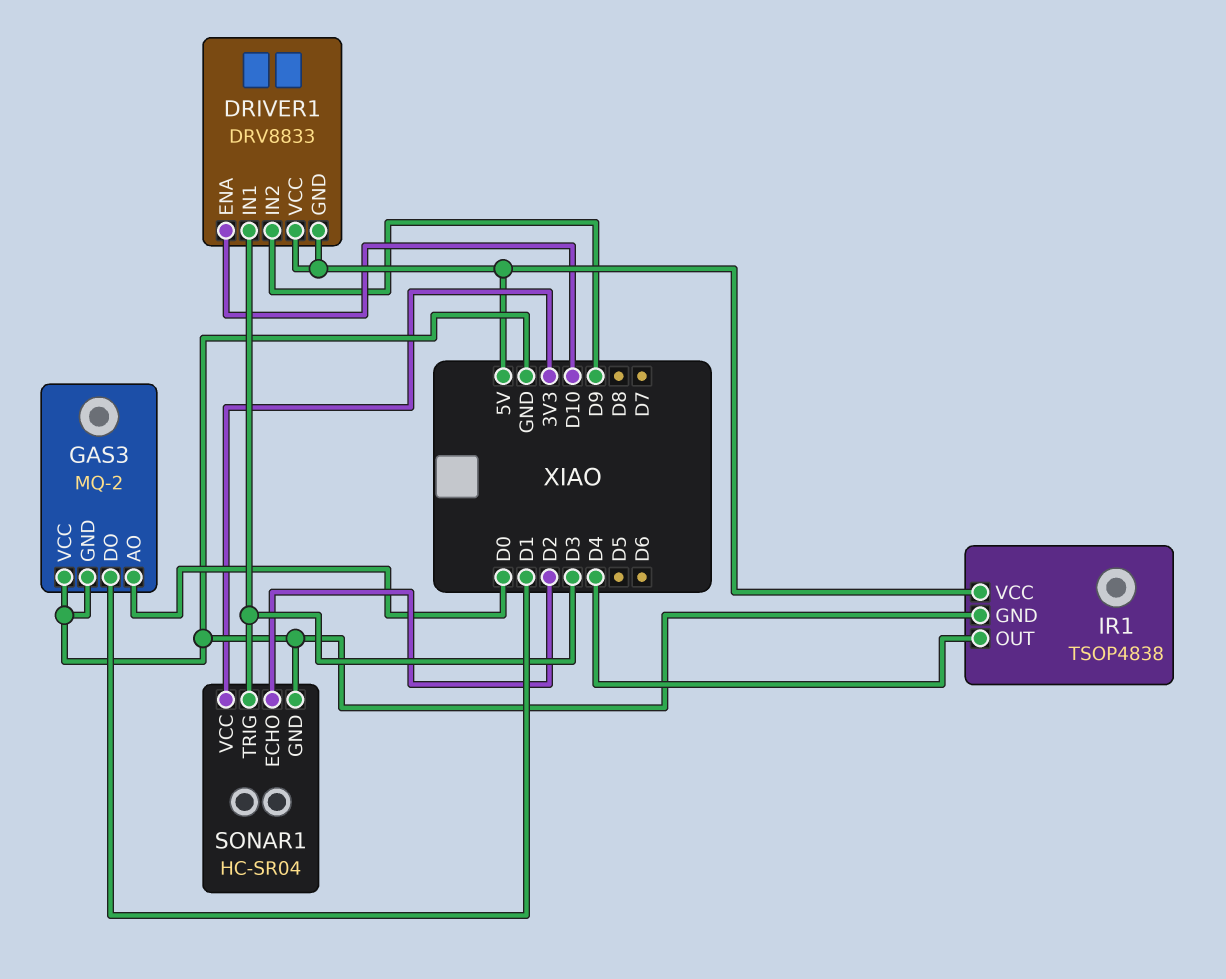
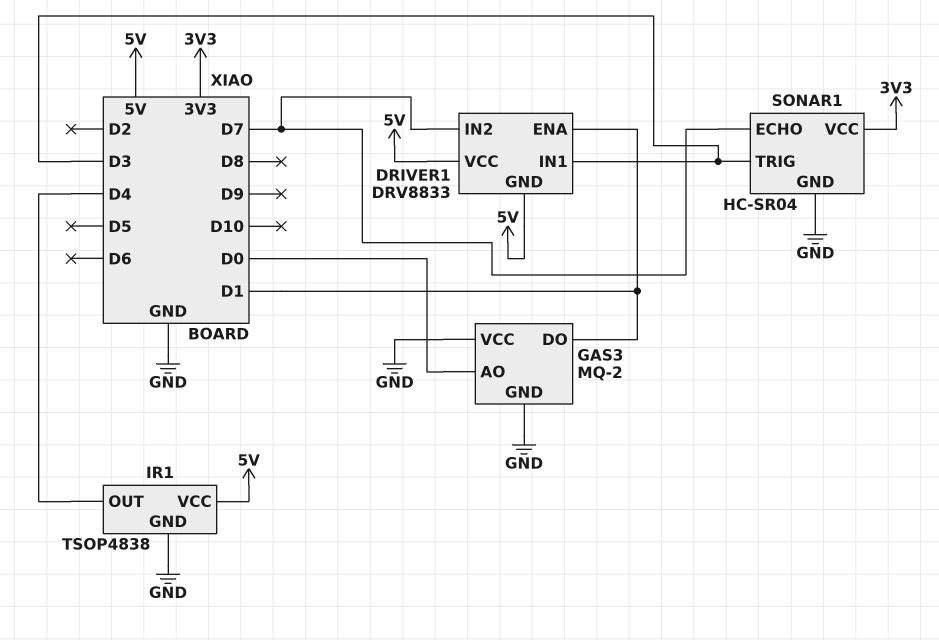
DRIVER1 pin ENA: D10 -> D1
DRIVER1 pin IN2: D9 -> D7
SONAR1 pin ECHO: D2 -> D7

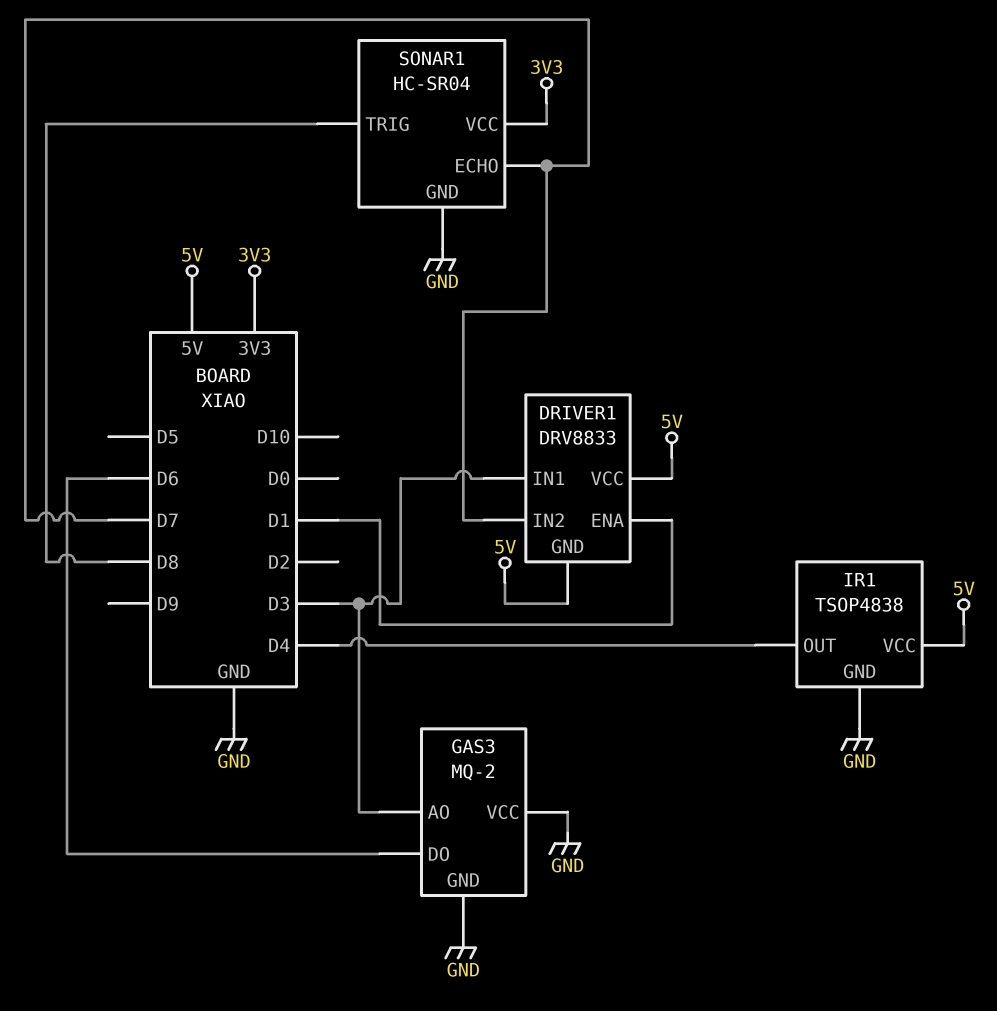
GAS3 pin AO: D0 -> D3
GAS3 pin DO: D1 -> D6
SONAR1 pin TRIG: D3 -> D8

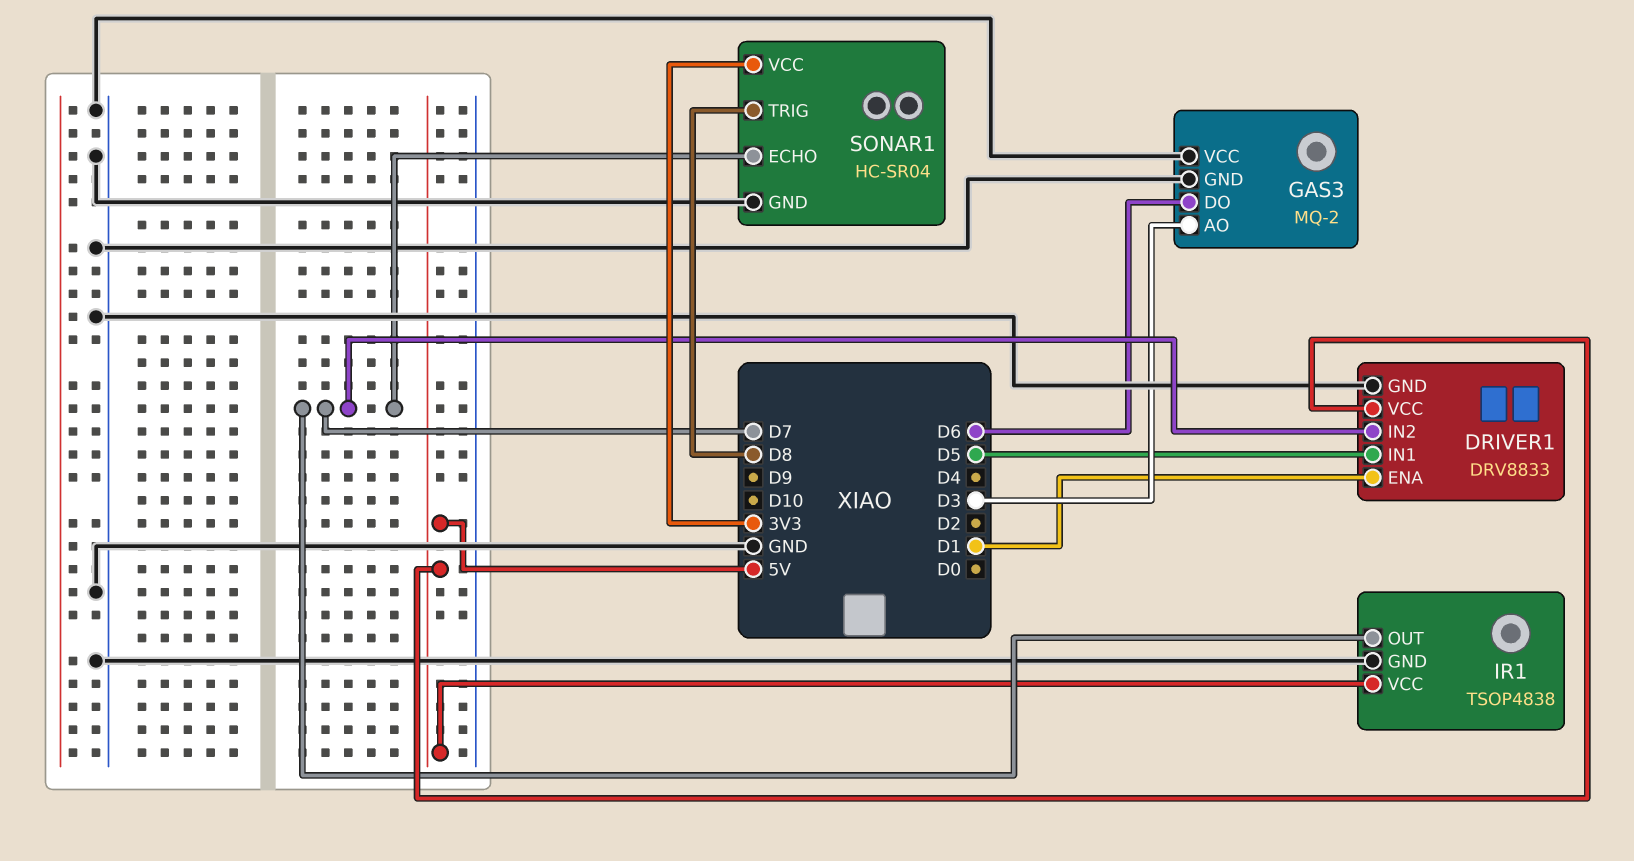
DRIVER1 pin GND: 5V -> GND
DRIVER1 pin IN1: D3 -> D5
IR1 pin OUT: D4 -> D7

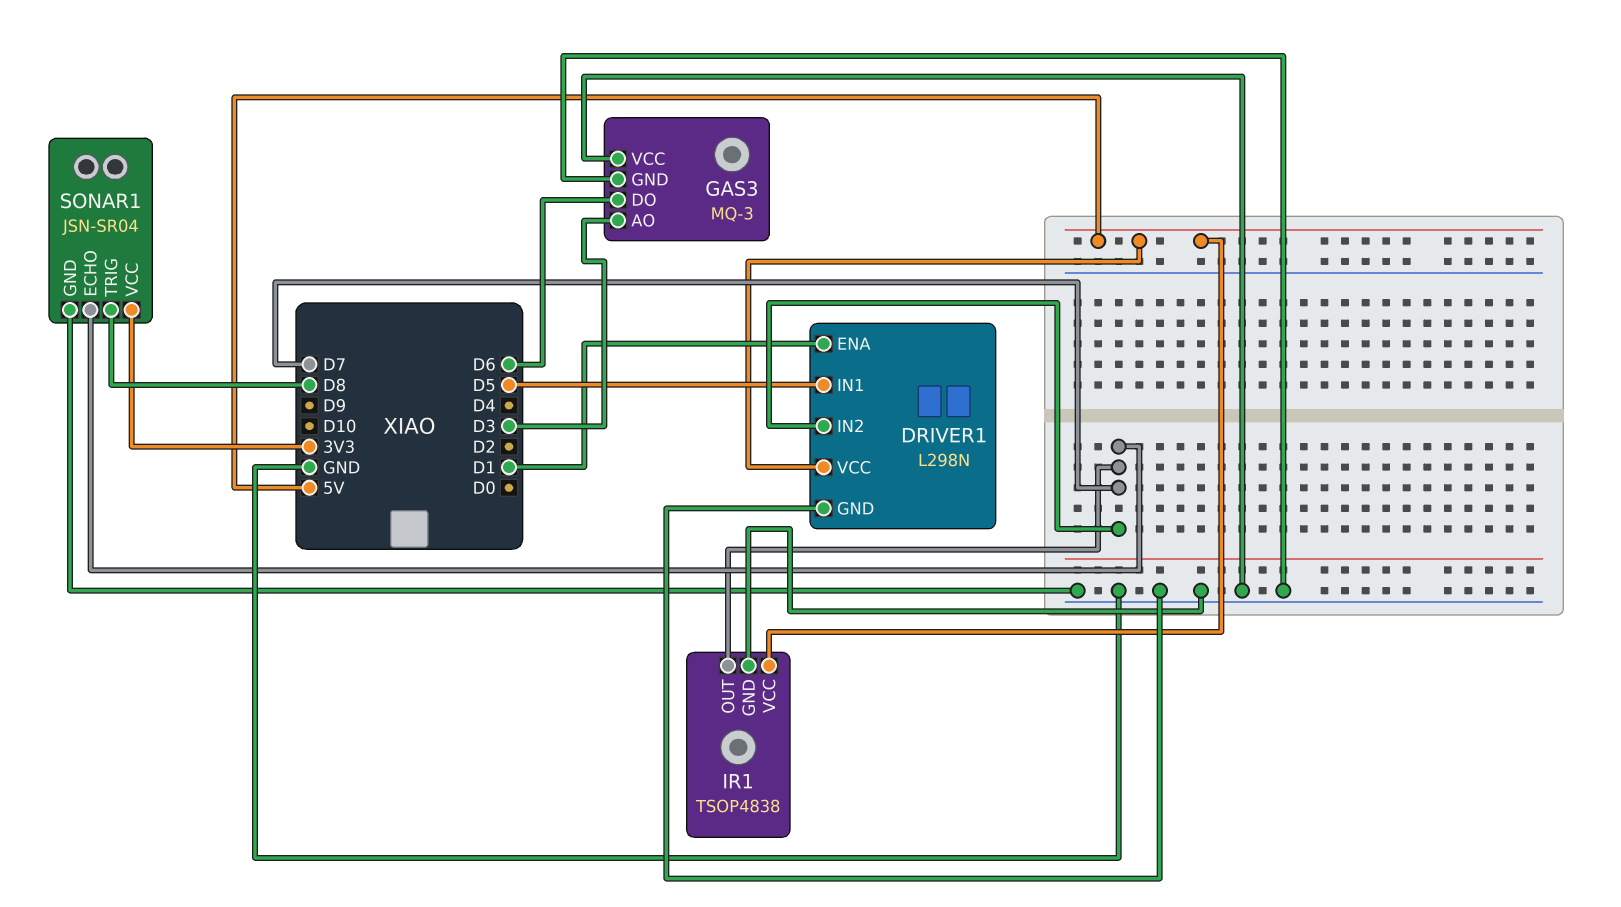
DRIVER1: DRV8833 -> L298N
GAS3: MQ-2 -> MQ-3
SONAR1: HC-SR04 -> JSN-SR04

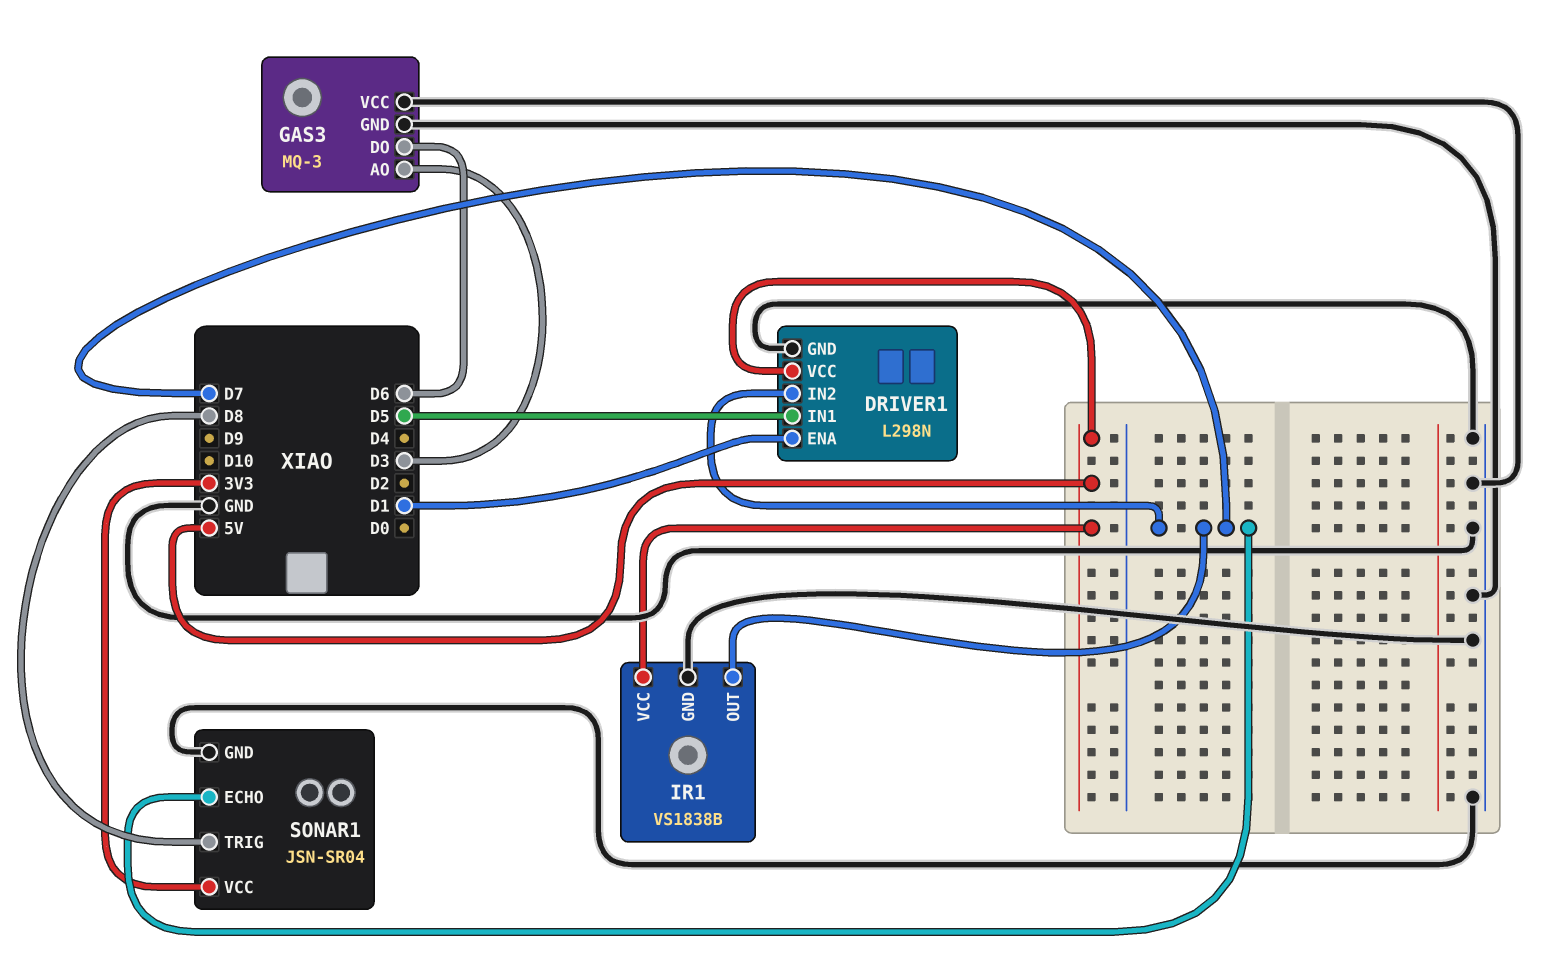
IR1: TSOP4838 -> VS1838B

